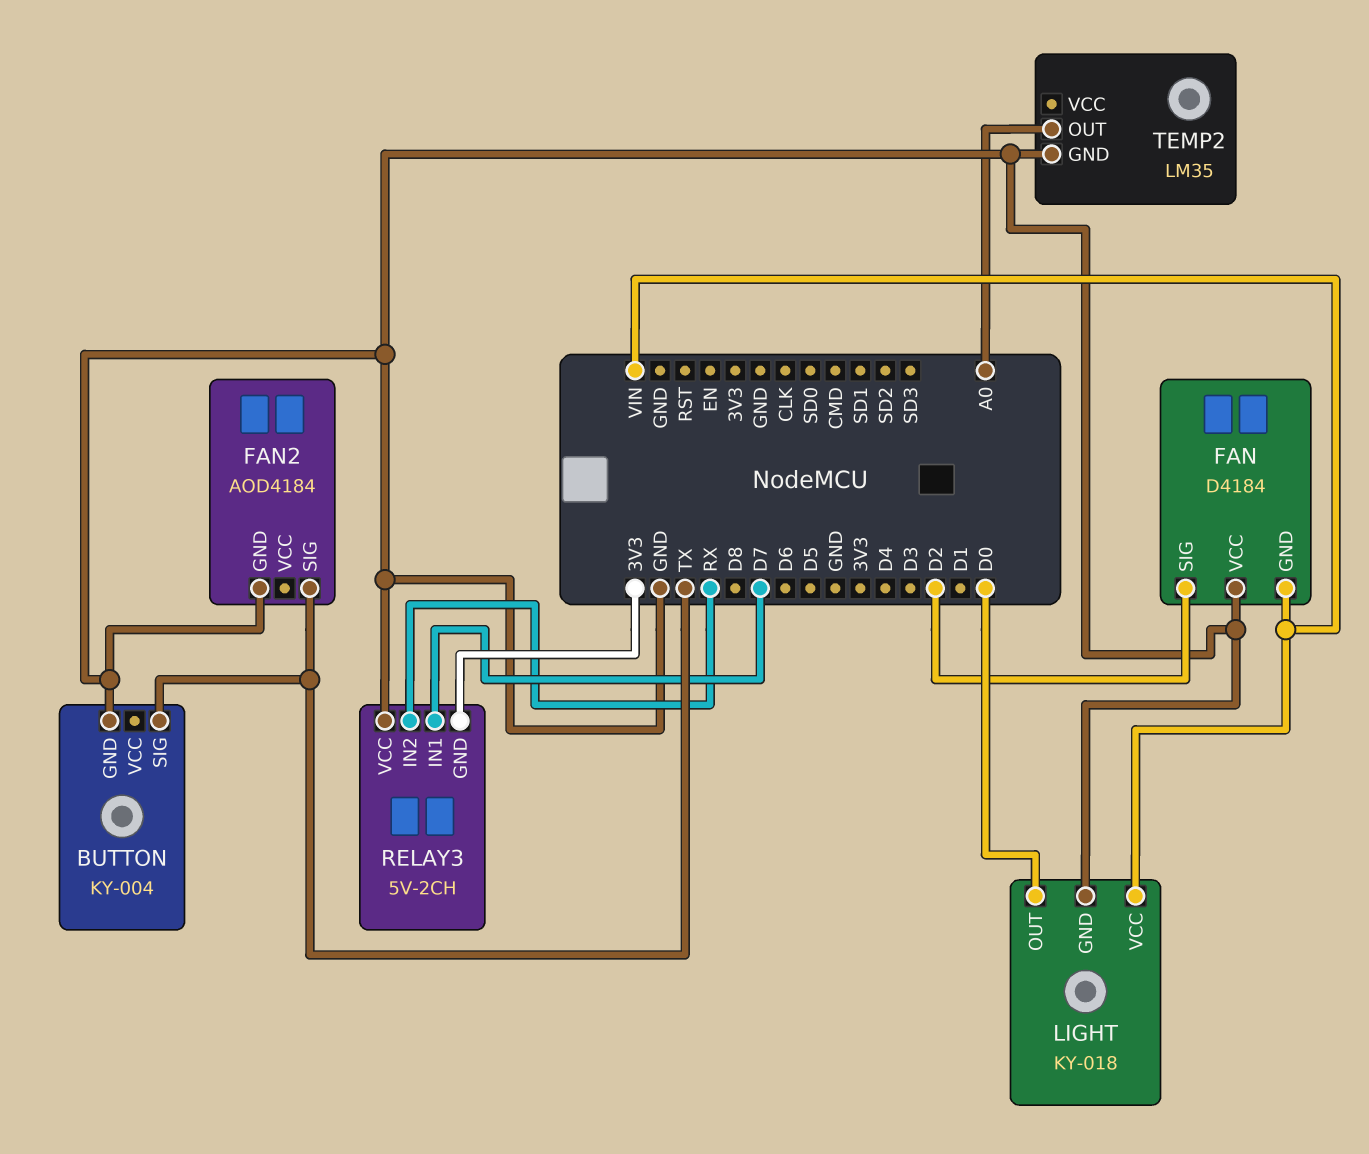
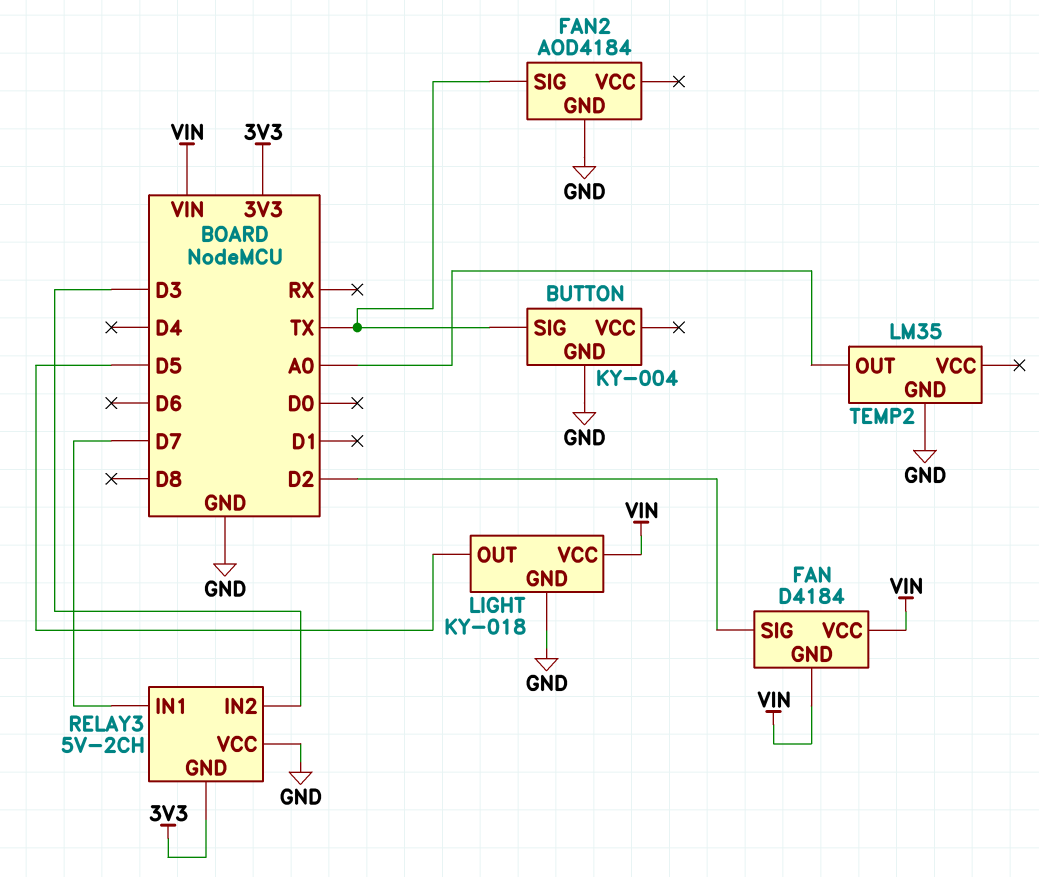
FAN pin VCC: GND -> VIN
LIGHT pin OUT: D0 -> D5
RELAY3 pin IN2: RX -> D3

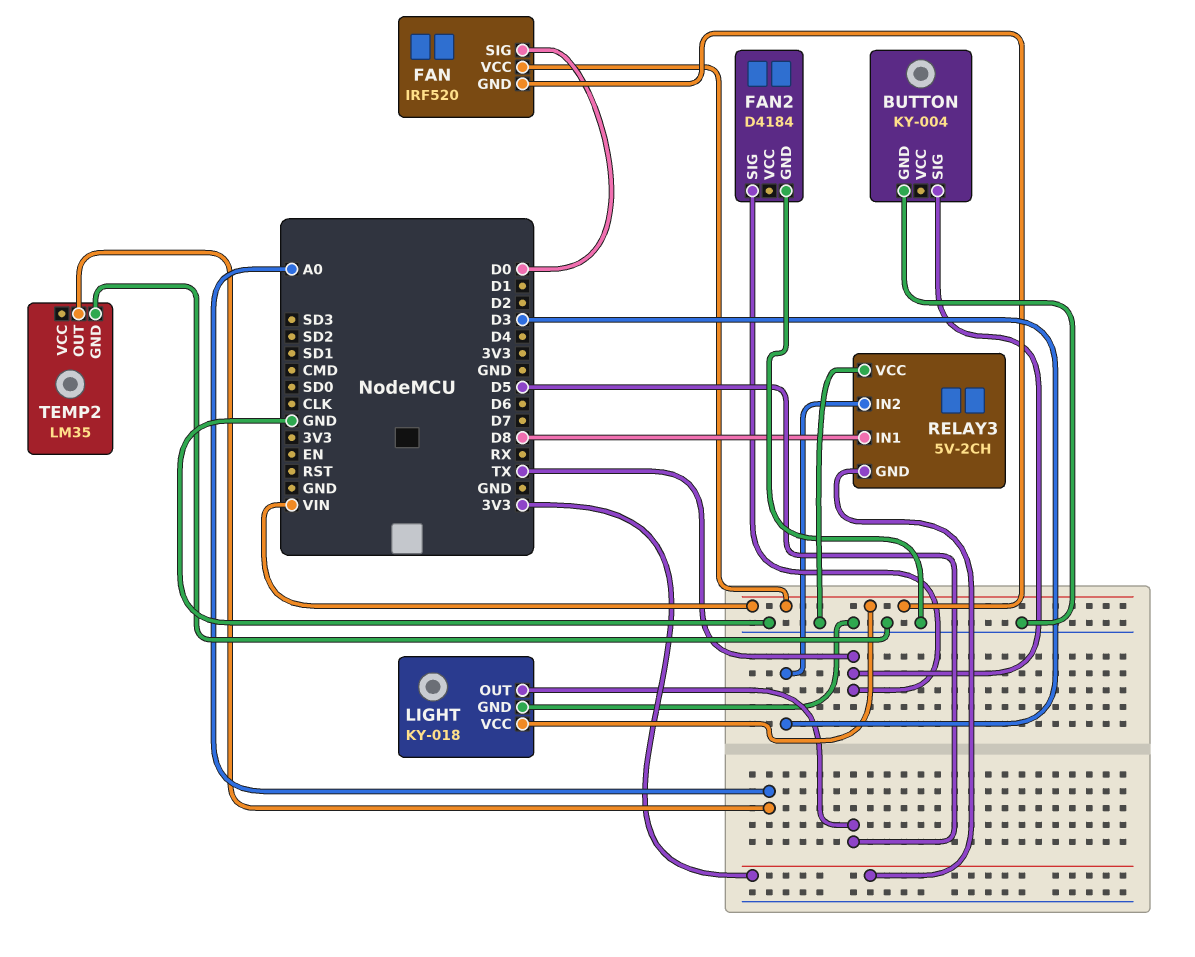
FAN: D4184 -> IRF520
FAN pin SIG: D2 -> D0
FAN2: AOD4184 -> D4184
RELAY3 pin IN1: D7 -> D8

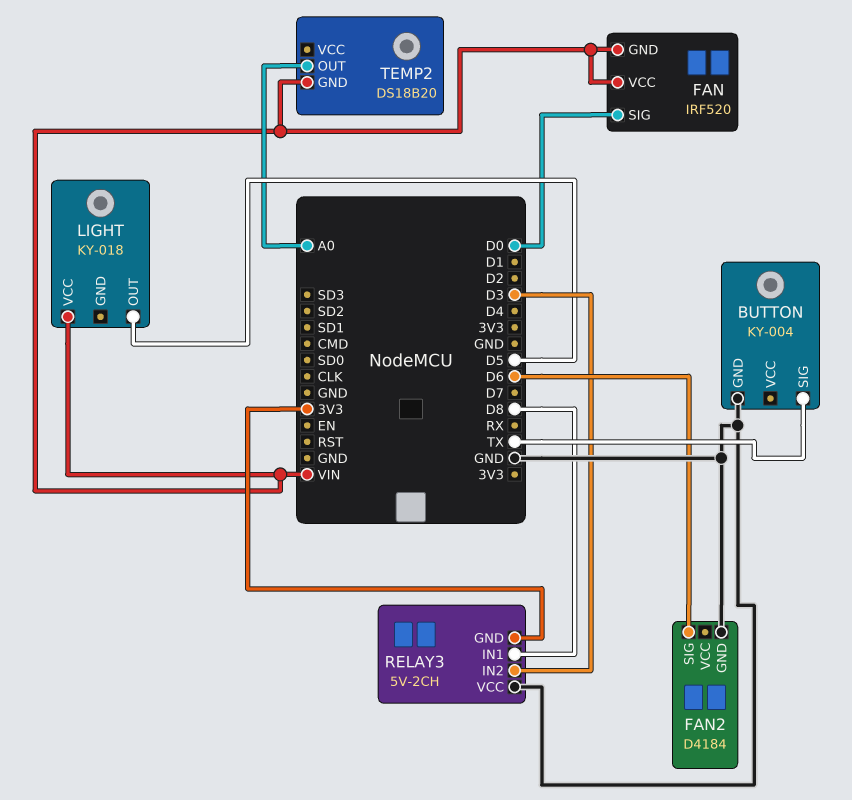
FAN2 pin SIG: TX -> D6
LIGHT pin GND: GND -> none
TEMP2: LM35 -> DS18B20
TEMP2 pin GND: GND -> VIN

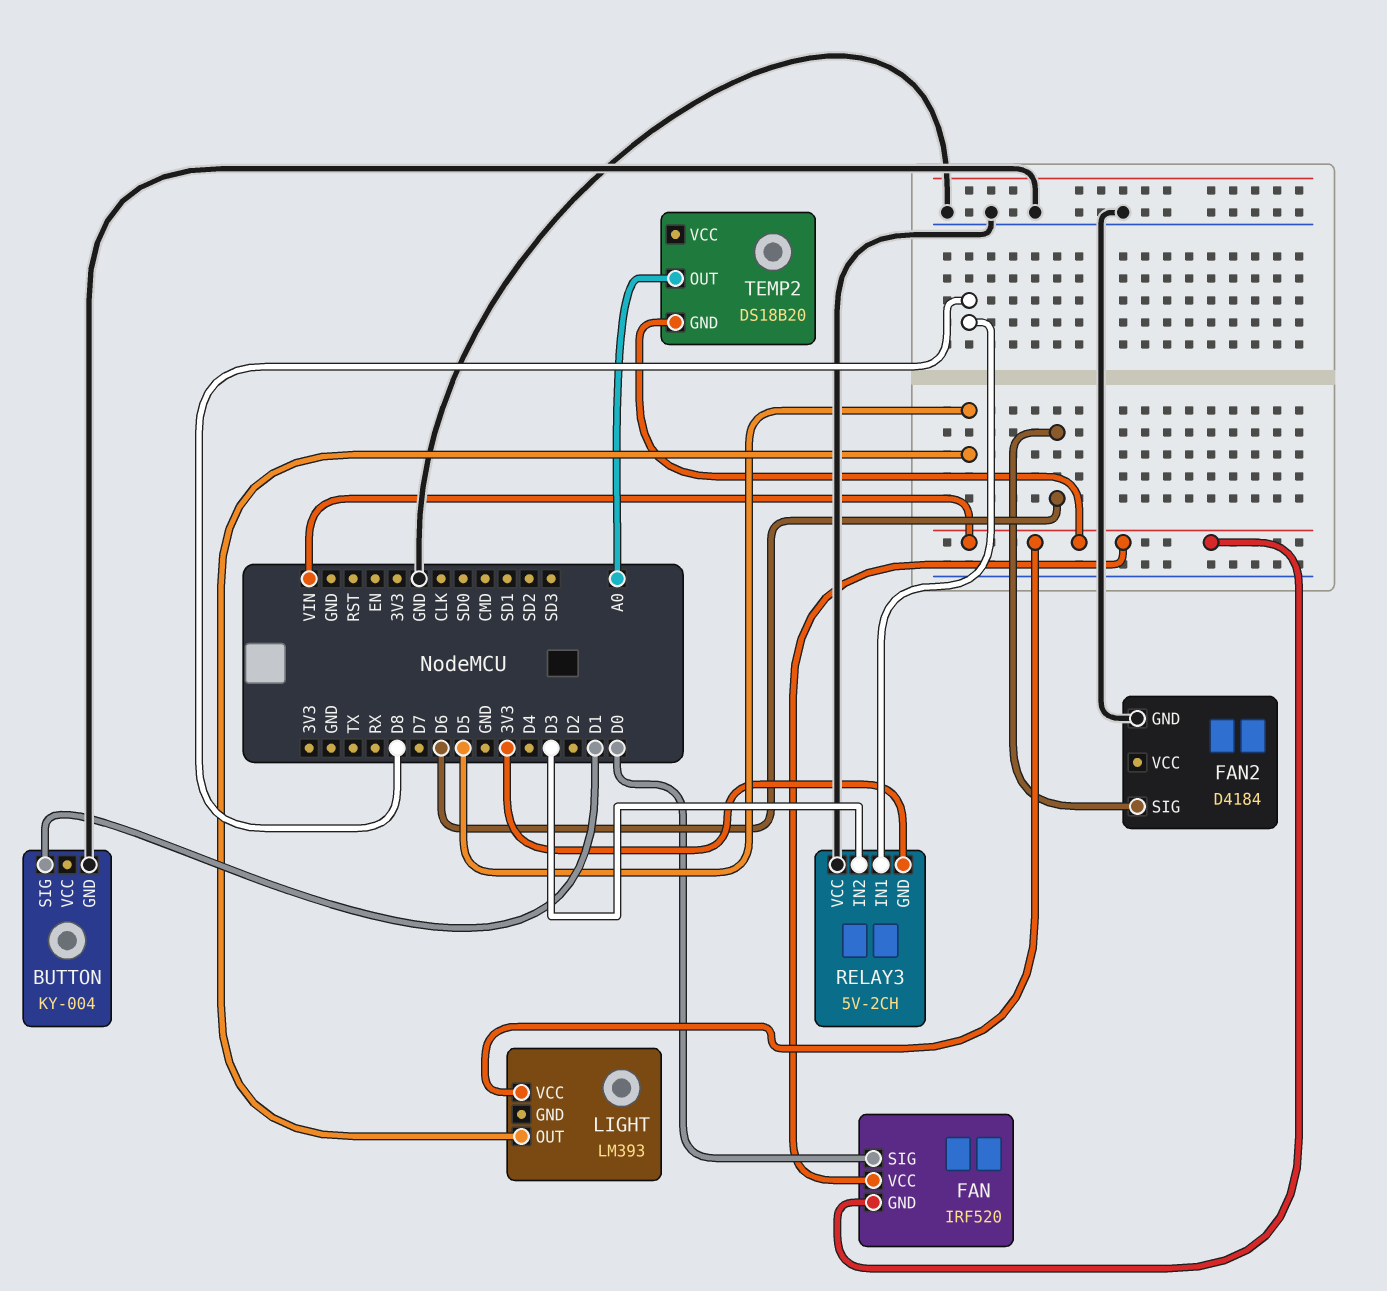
BUTTON pin SIG: TX -> D1
LIGHT: KY-018 -> LM393

